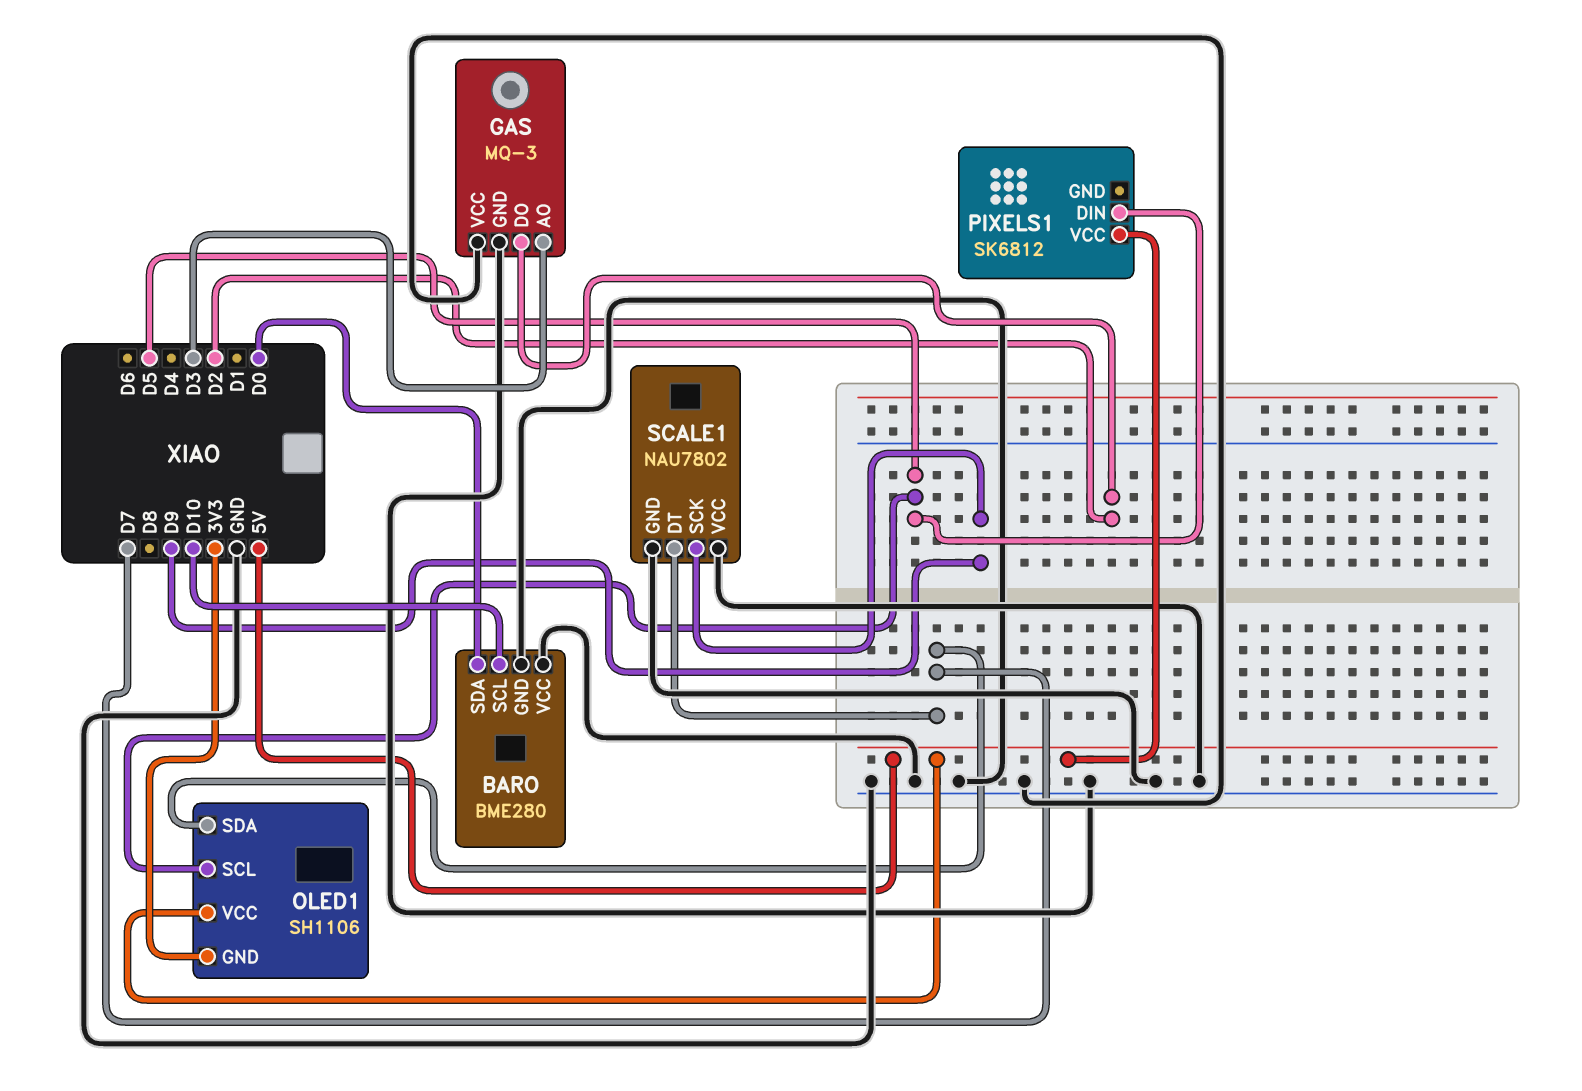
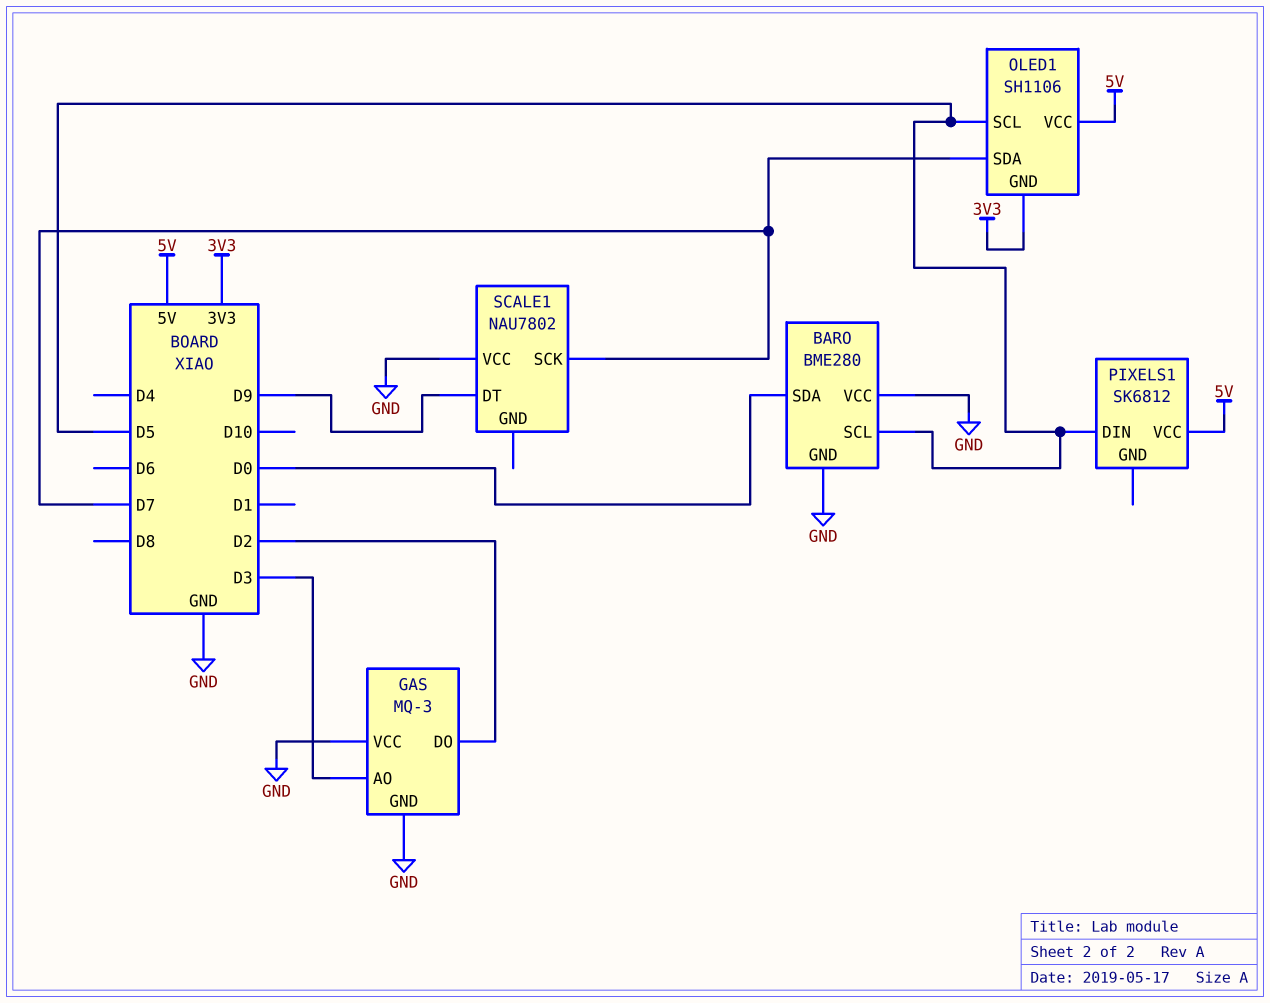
BARO pin SCL: D10 -> D5
SCALE1 pin DT: D7 -> D9
SCALE1 pin GND: GND -> none
SCALE1 pin SCK: D9 -> D7

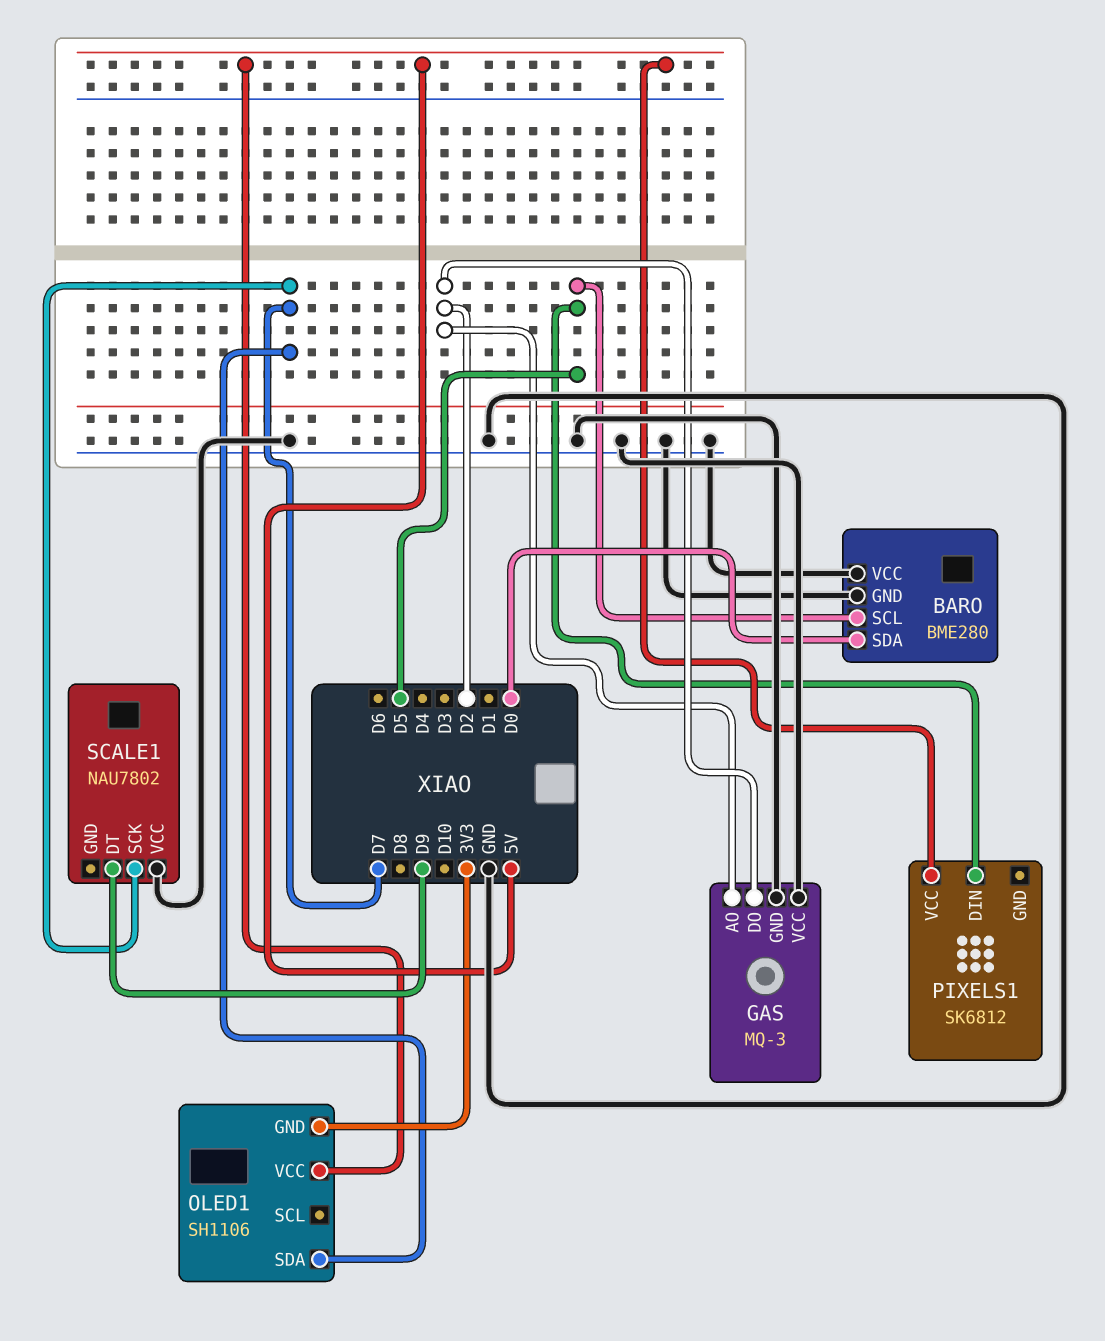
GAS pin AO: D3 -> D2
OLED1 pin SCL: D5 -> none

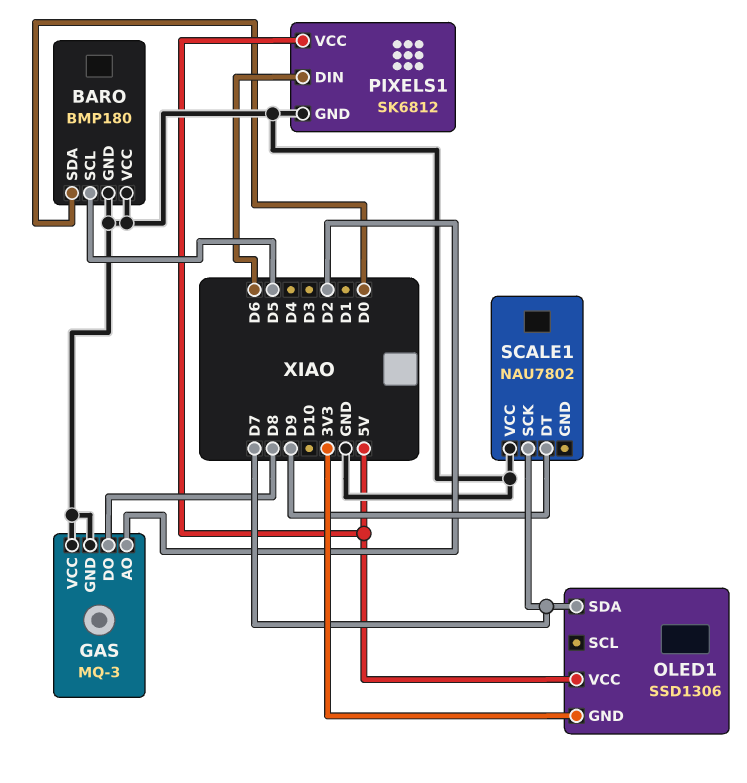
BARO: BME280 -> BMP180
GAS pin DO: D2 -> D8
OLED1: SH1106 -> SSD1306
PIXELS1 pin DIN: D5 -> D6
PIXELS1 pin GND: none -> GND

